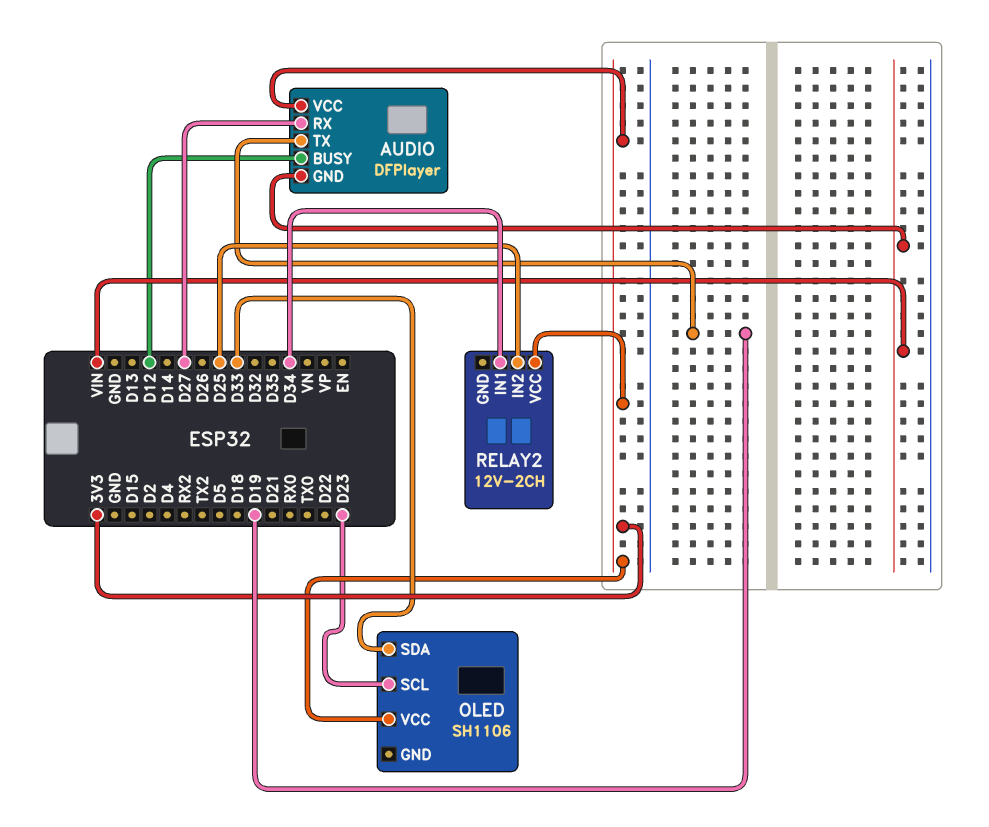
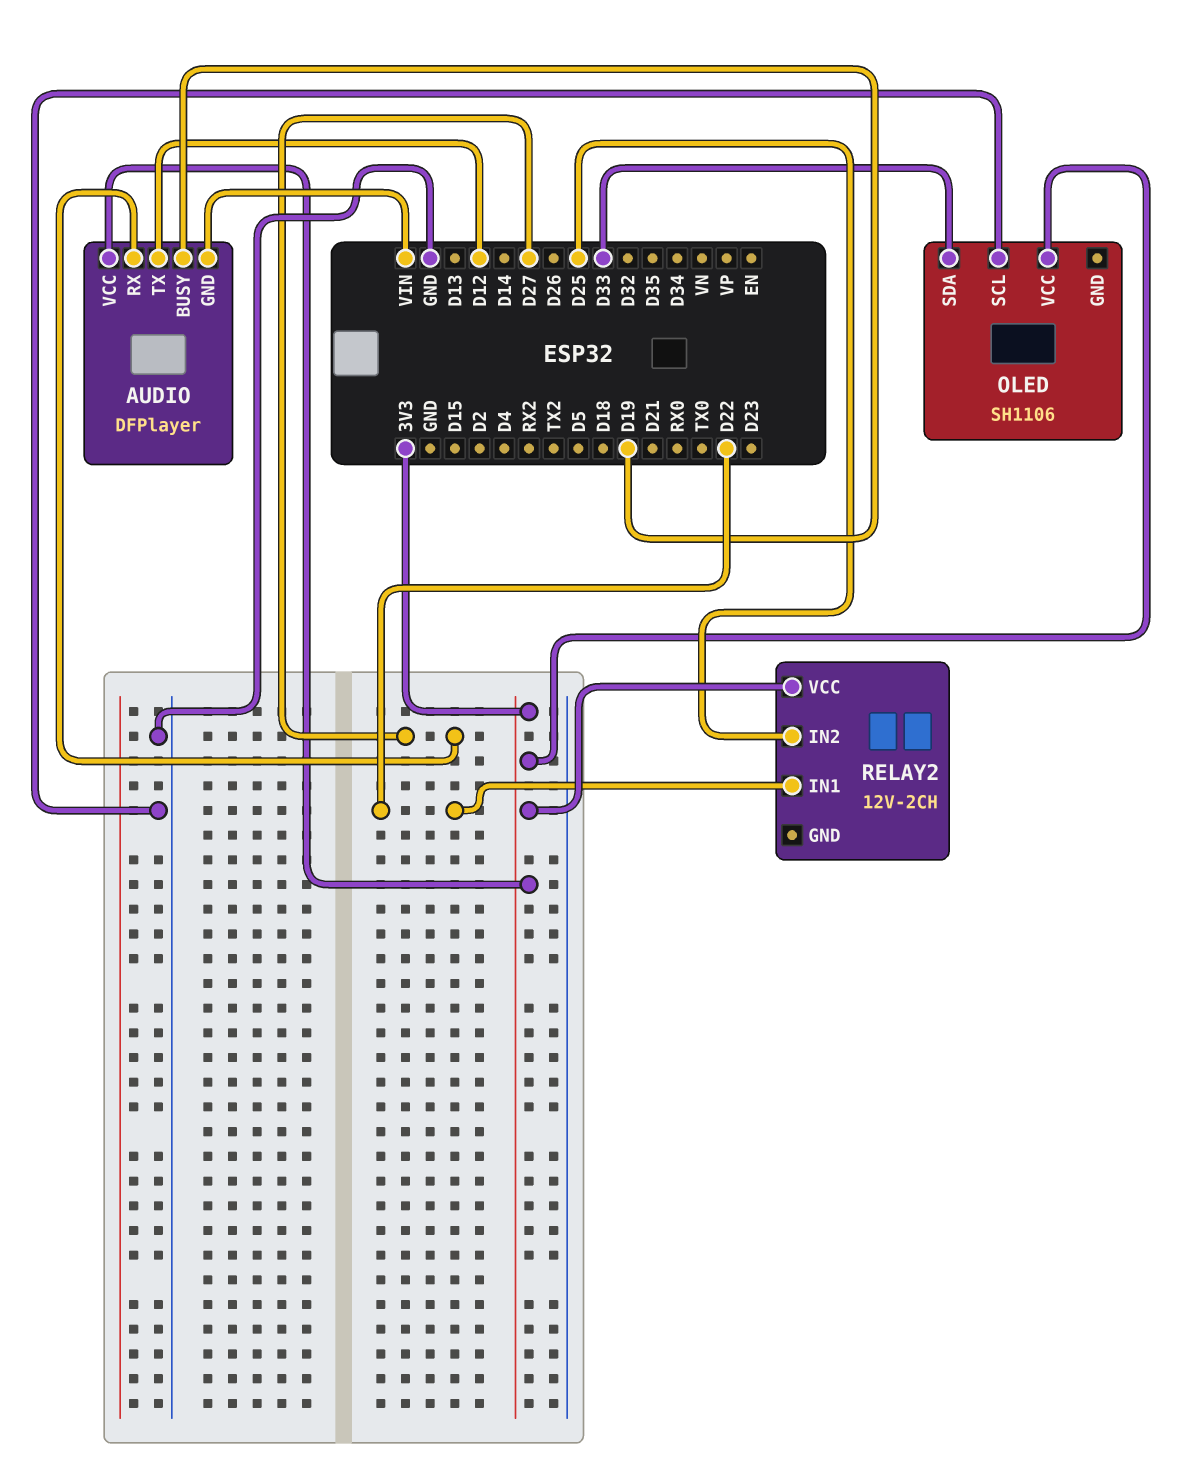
AUDIO pin BUSY: D12 -> D19
AUDIO pin TX: D19 -> D12
OLED pin SCL: D23 -> GND
RELAY2 pin IN1: D34 -> D22

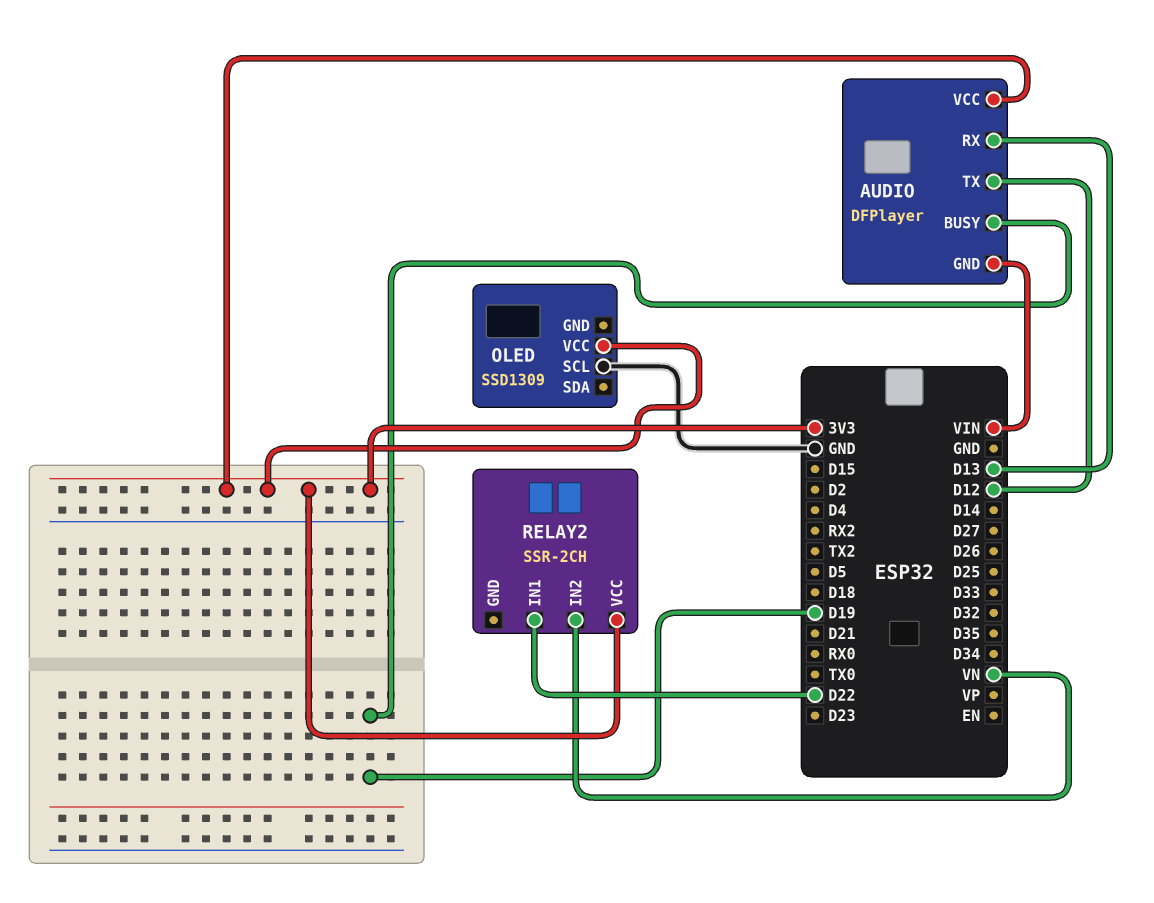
AUDIO pin RX: D27 -> D13
OLED: SH1106 -> SSD1309
OLED pin SDA: D33 -> none
RELAY2: 12V-2CH -> SSR-2CH
RELAY2 pin IN2: D25 -> VN

